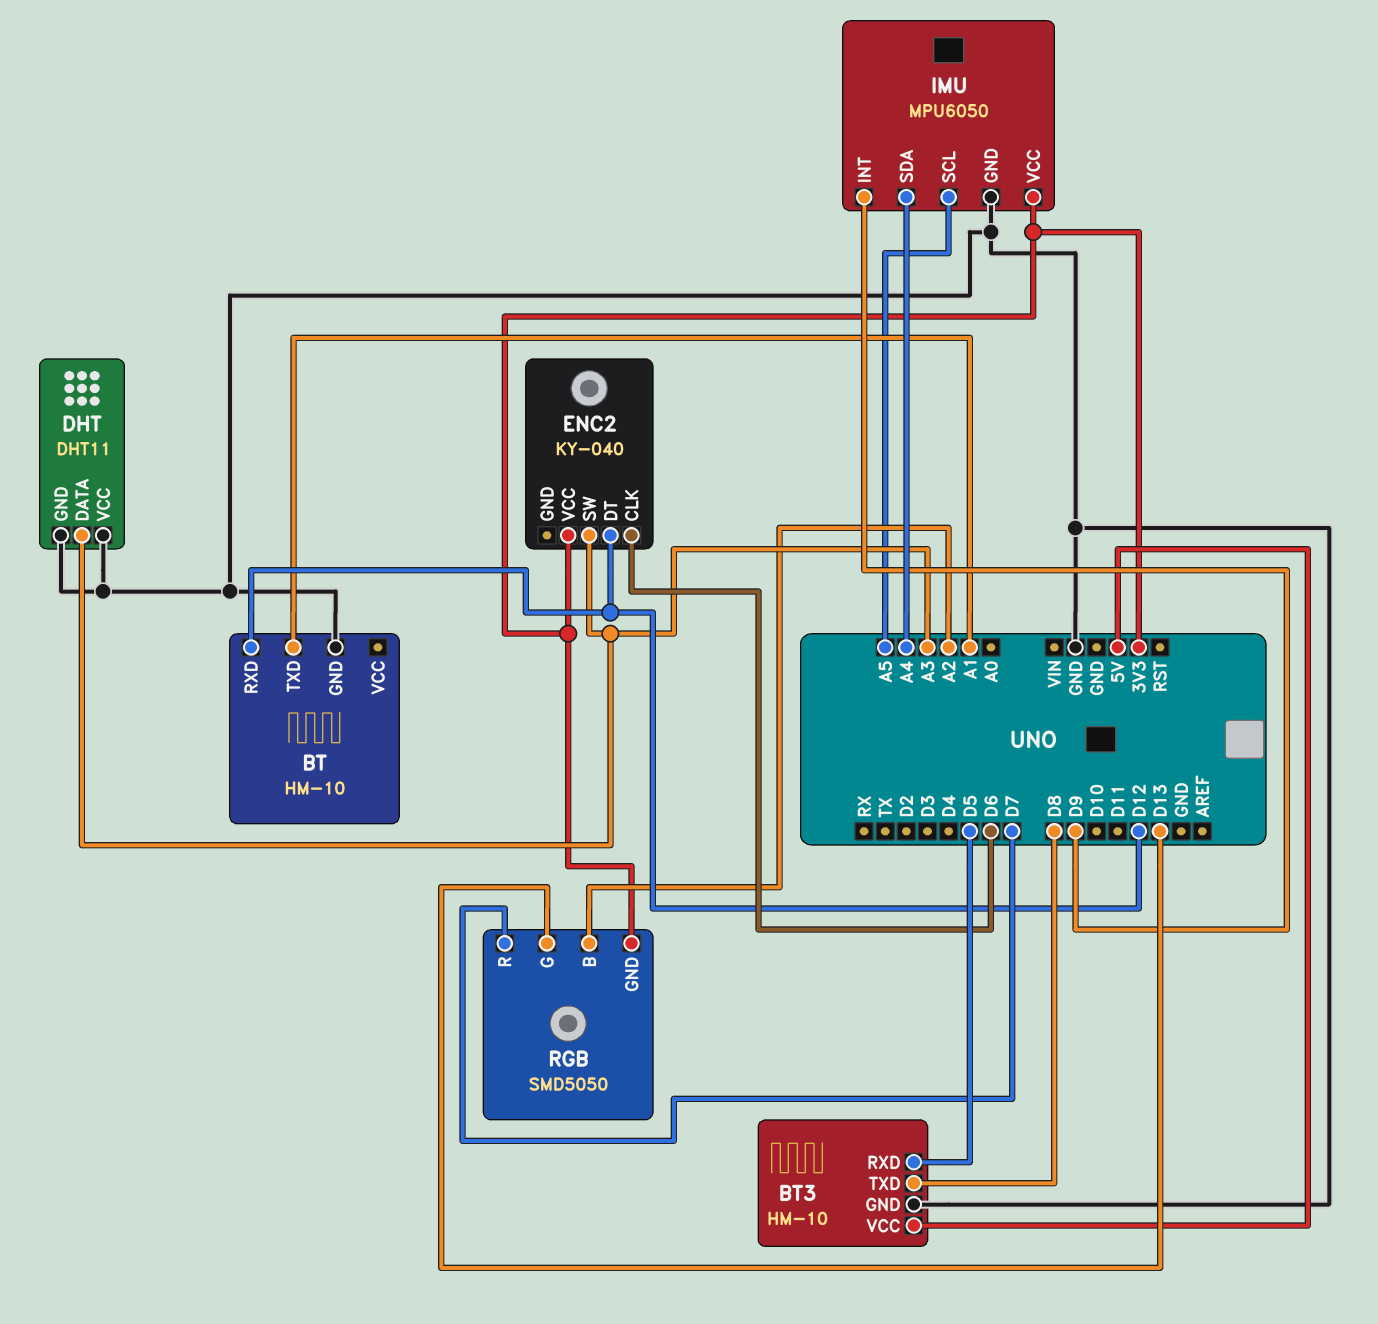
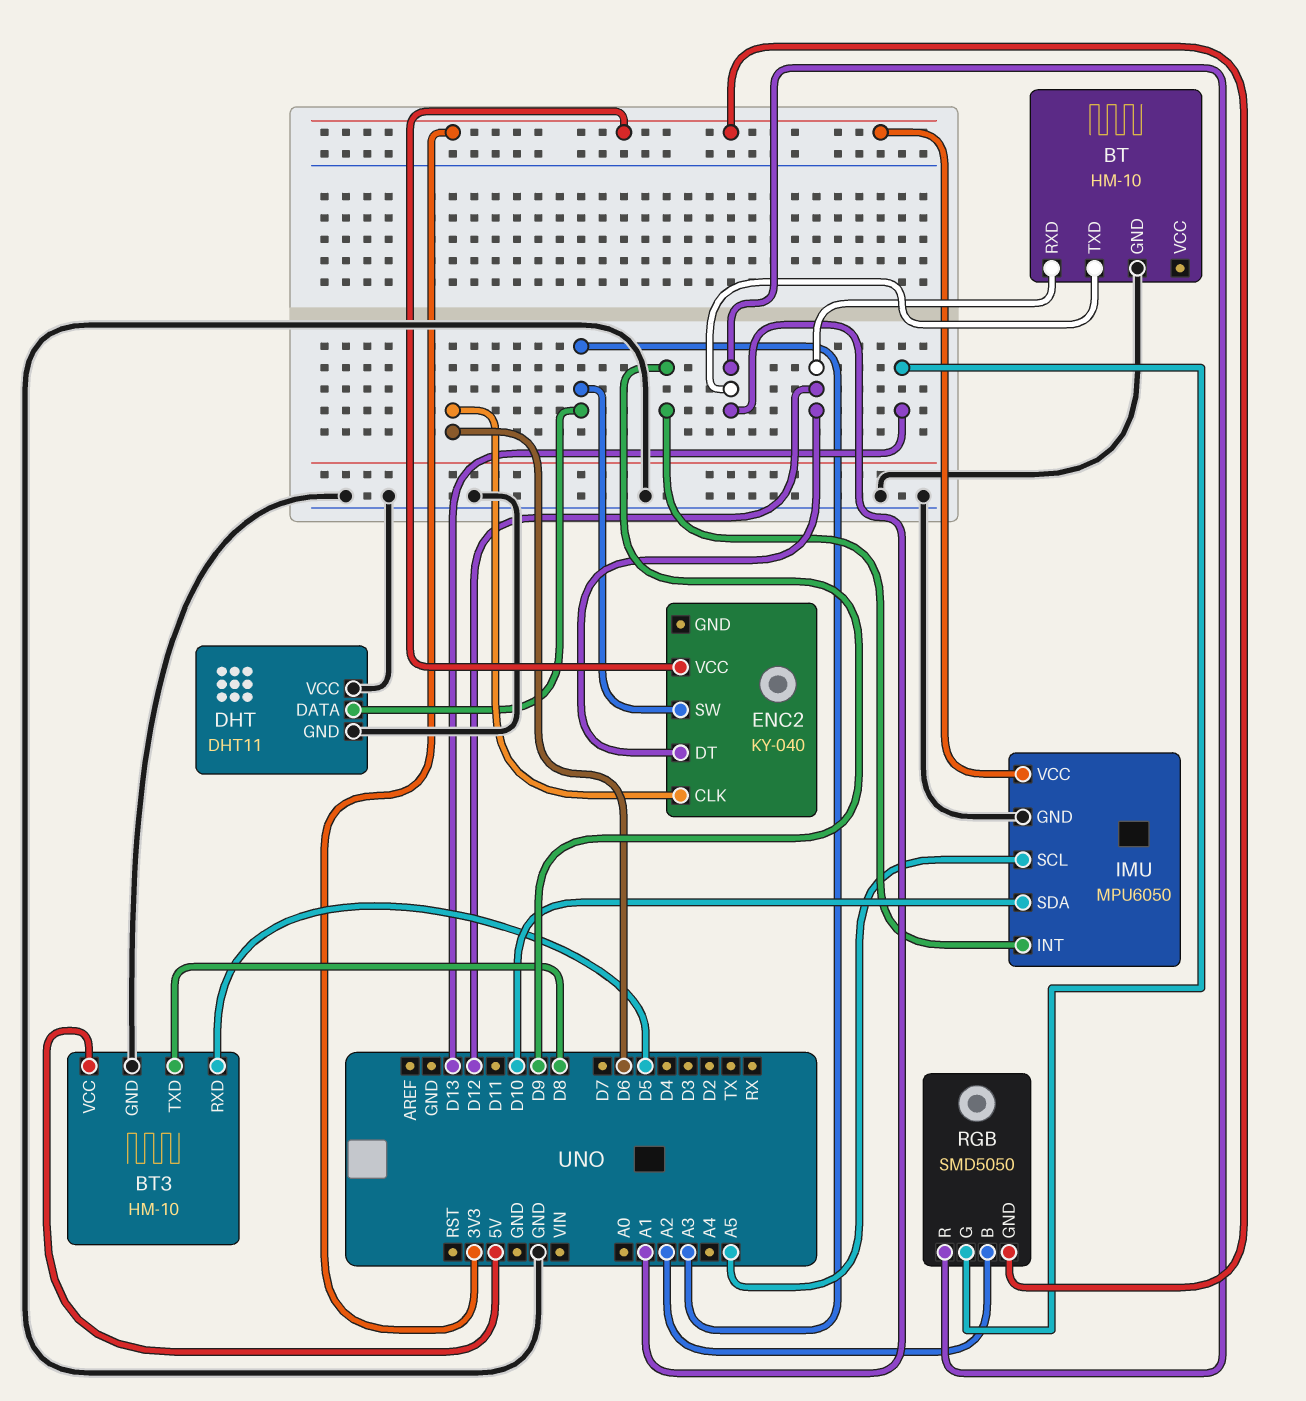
IMU pin SDA: A4 -> D10
RGB pin R: D7 -> A1

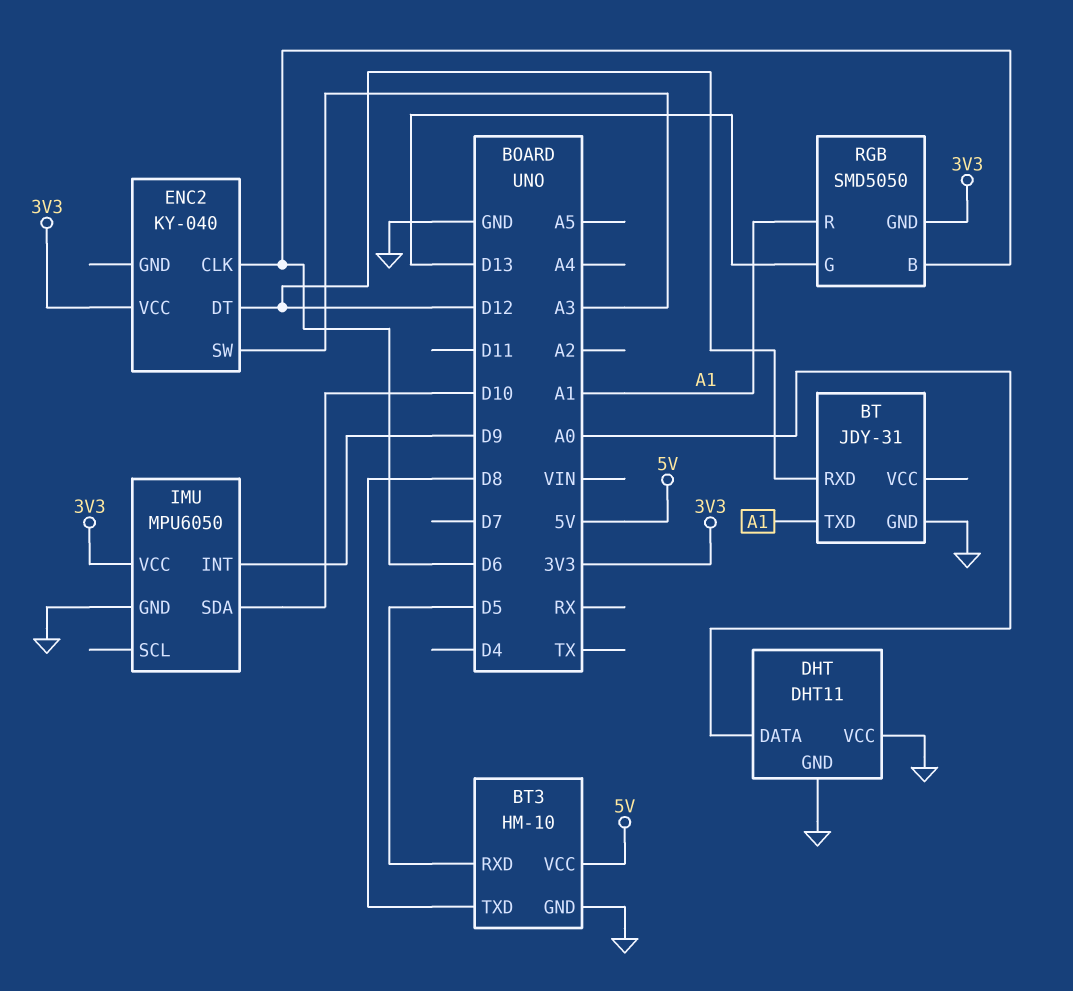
BT: HM-10 -> JDY-31
DHT pin DATA: A3 -> A0
IMU pin SCL: A5 -> none
RGB pin B: A2 -> D6

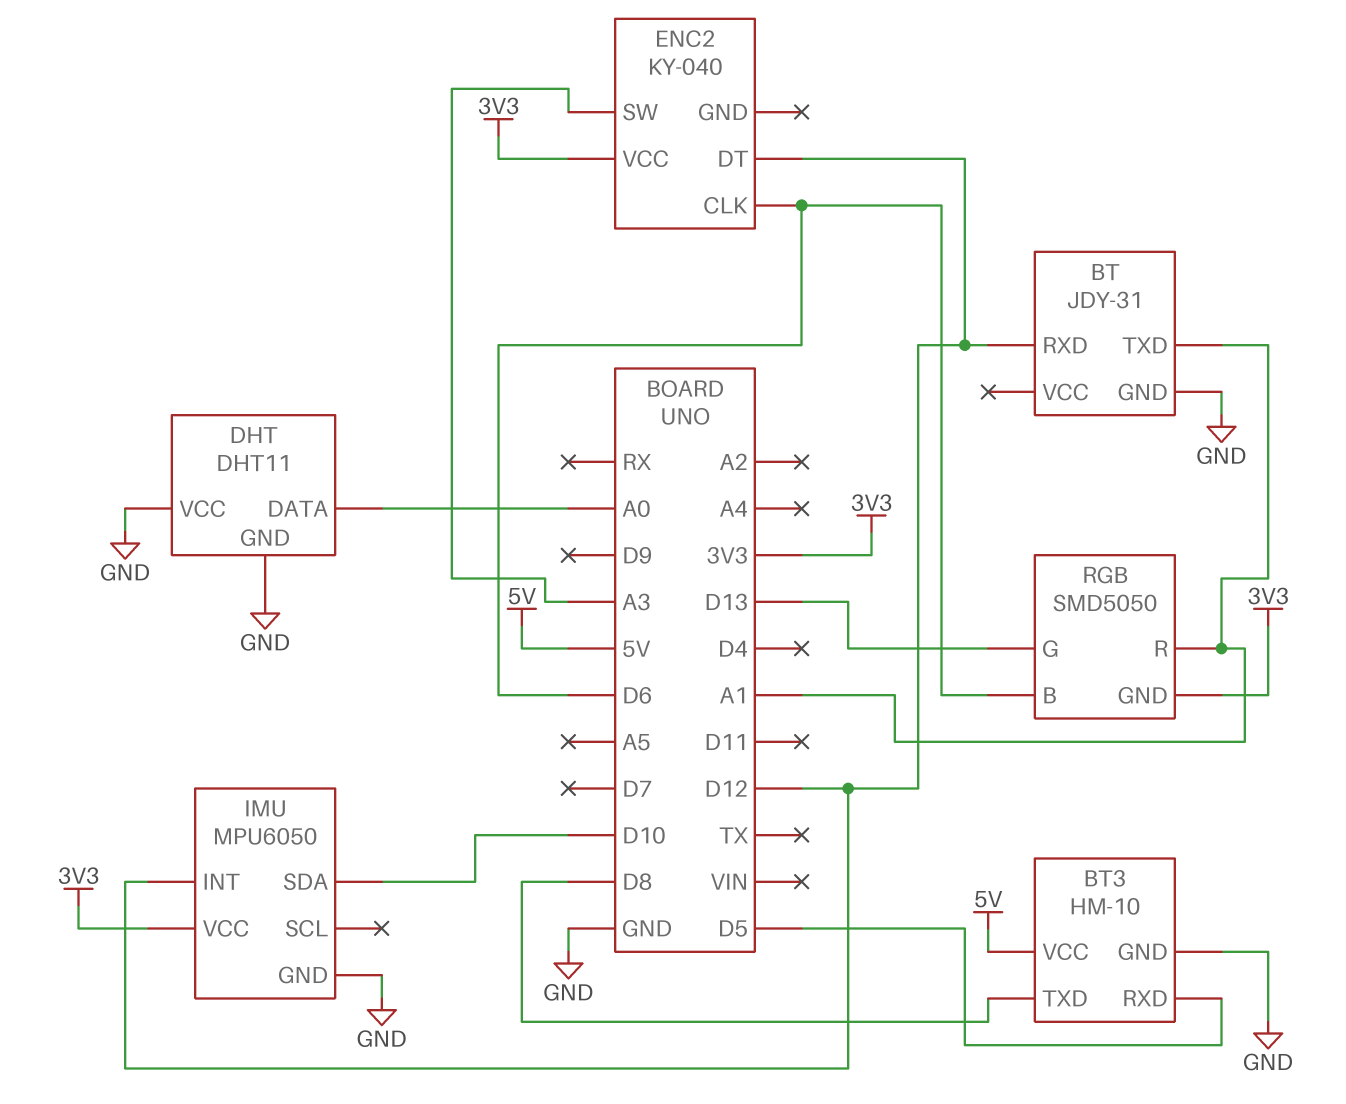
IMU pin INT: D9 -> D12

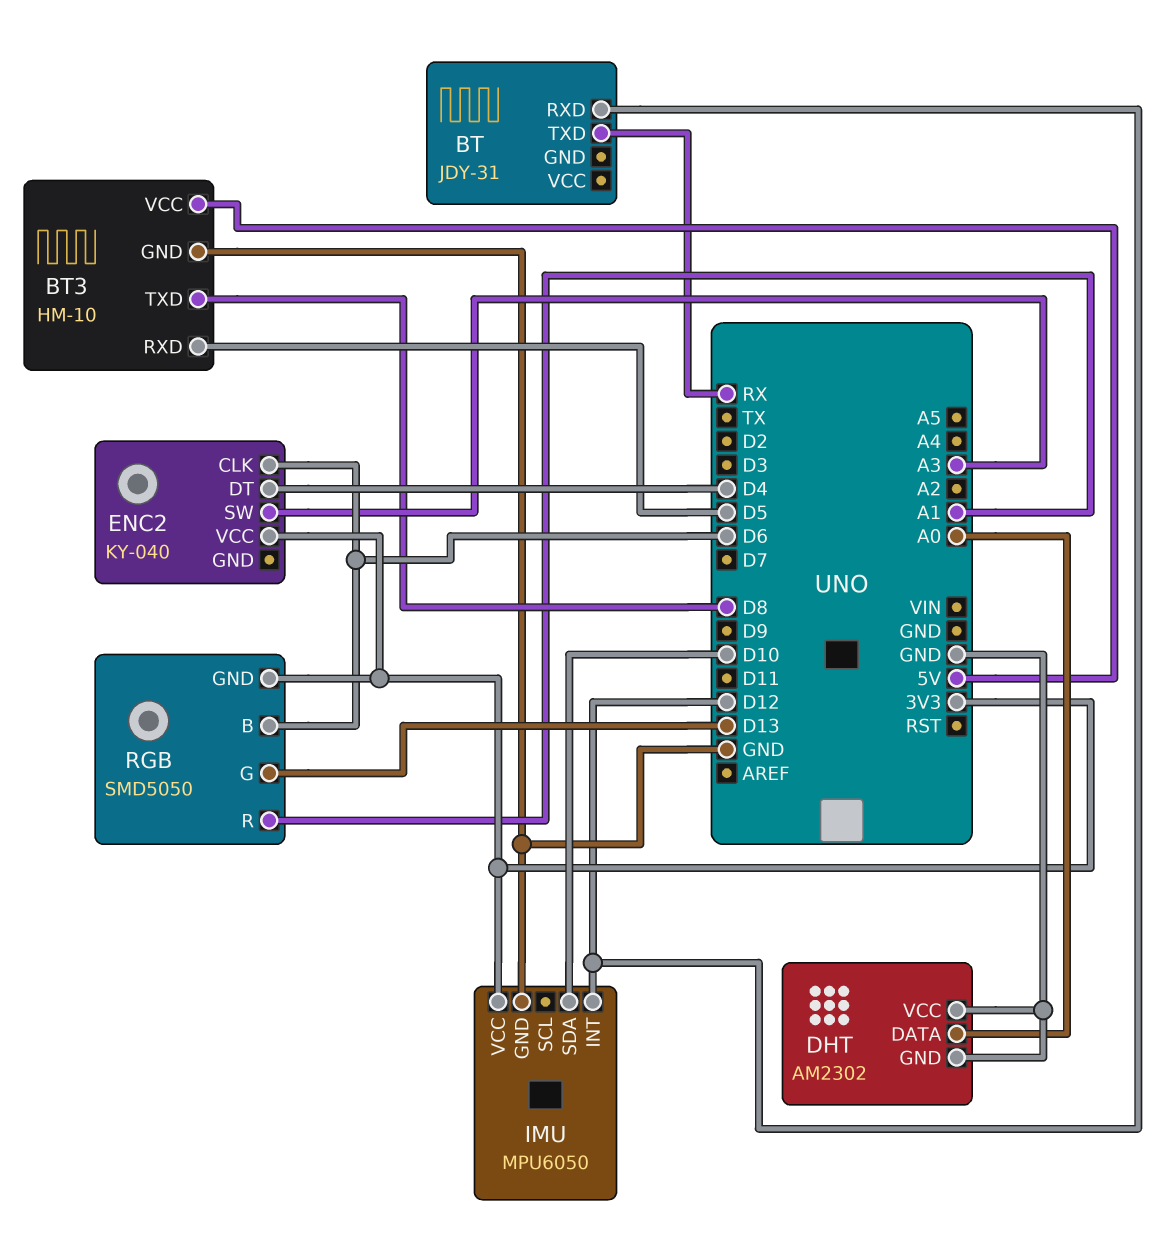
BT pin GND: GND -> none
BT pin TXD: A1 -> RX
DHT: DHT11 -> AM2302
ENC2 pin DT: D12 -> D4

